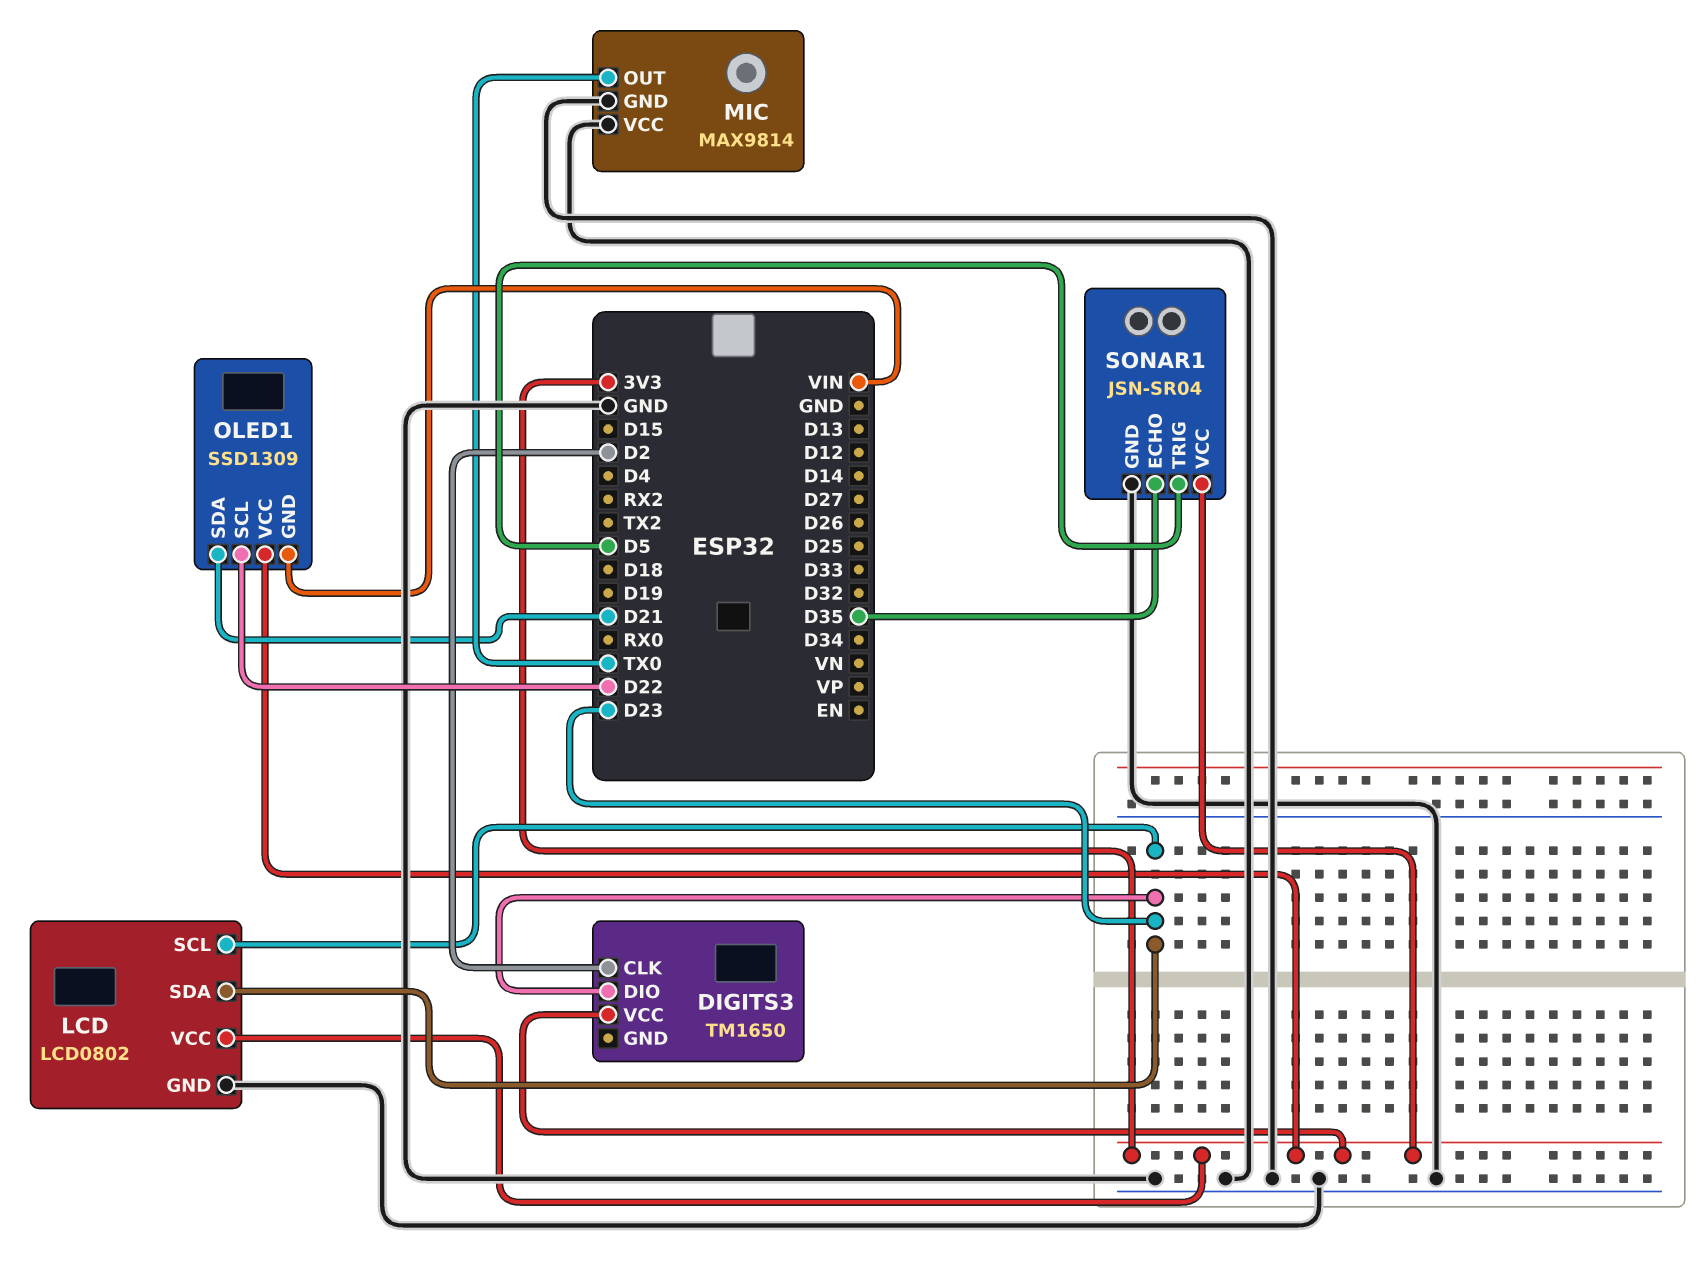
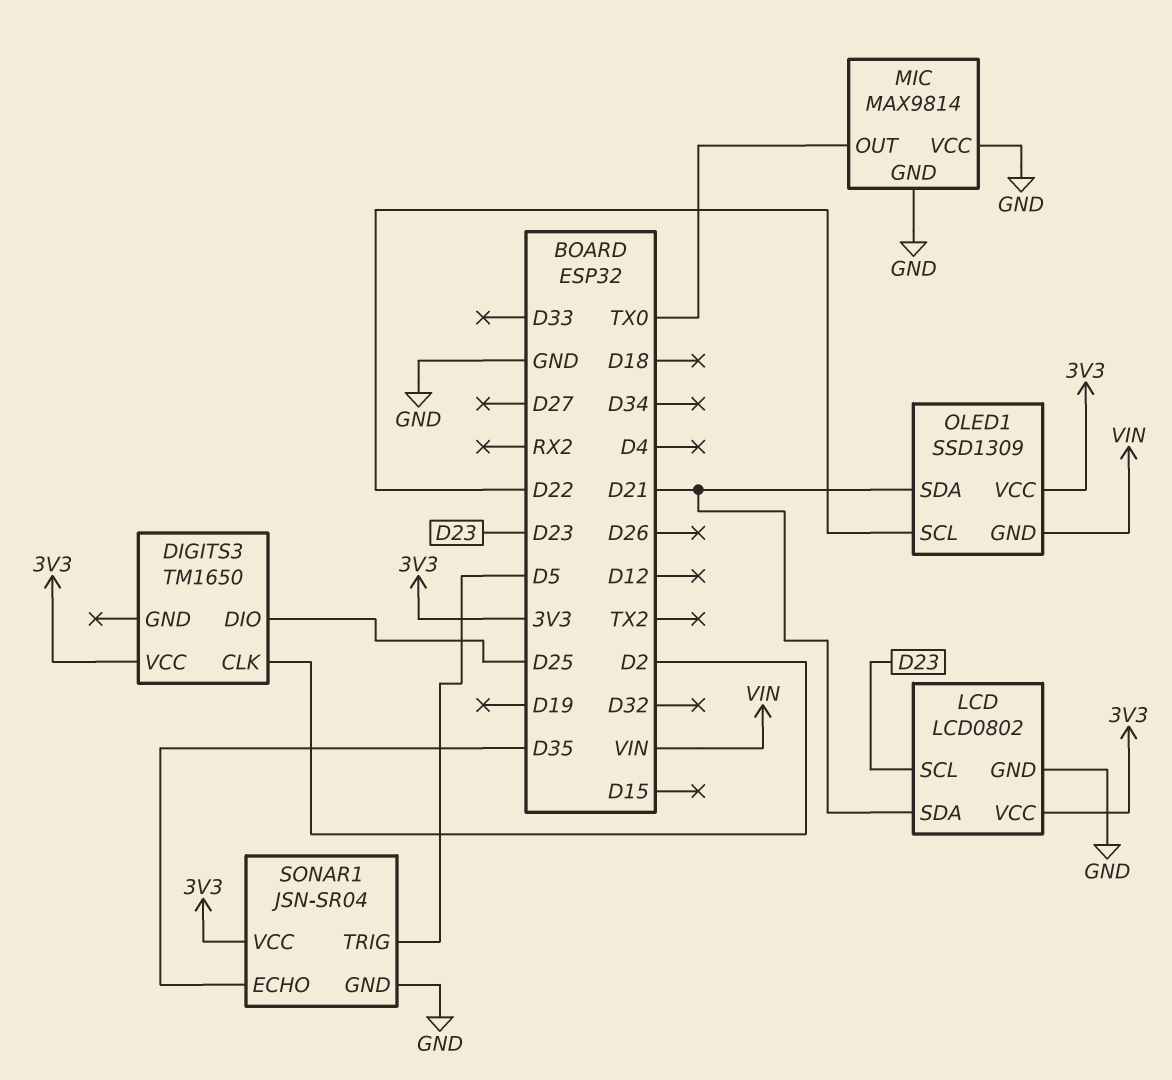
DIGITS3 pin DIO: D23 -> D25
LCD pin SDA: D23 -> D21

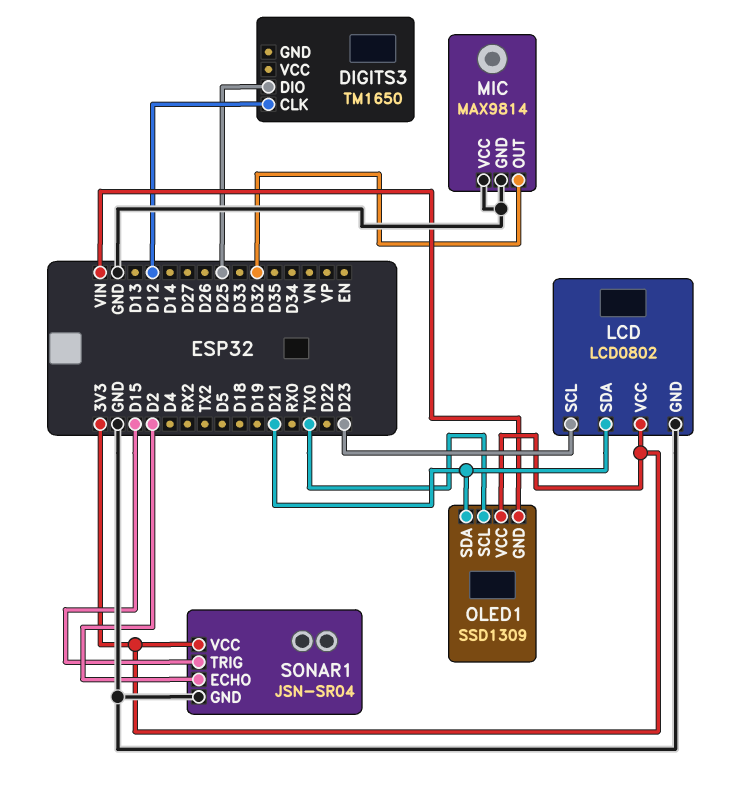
DIGITS3 pin CLK: D2 -> D12
DIGITS3 pin VCC: 3V3 -> none
MIC pin OUT: TX0 -> D32
OLED1 pin SCL: D22 -> TX0
SONAR1 pin ECHO: D35 -> D2
SONAR1 pin TRIG: D5 -> D15

